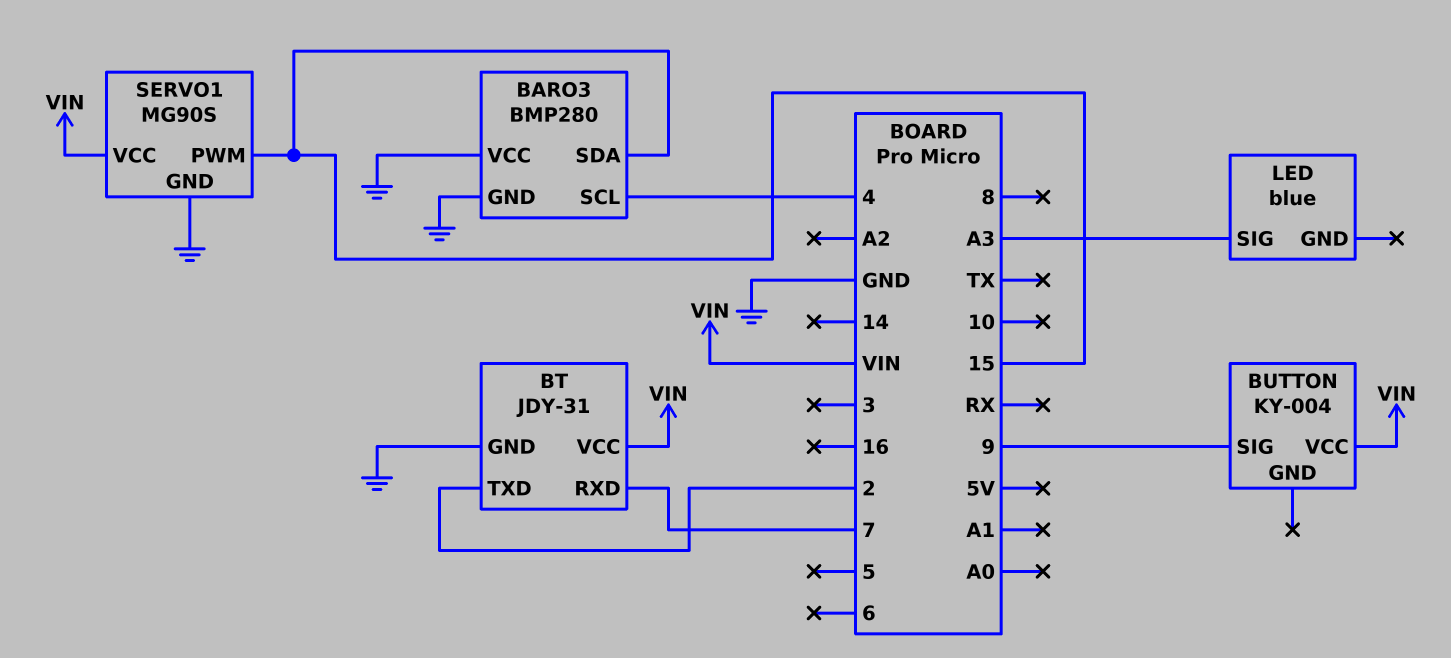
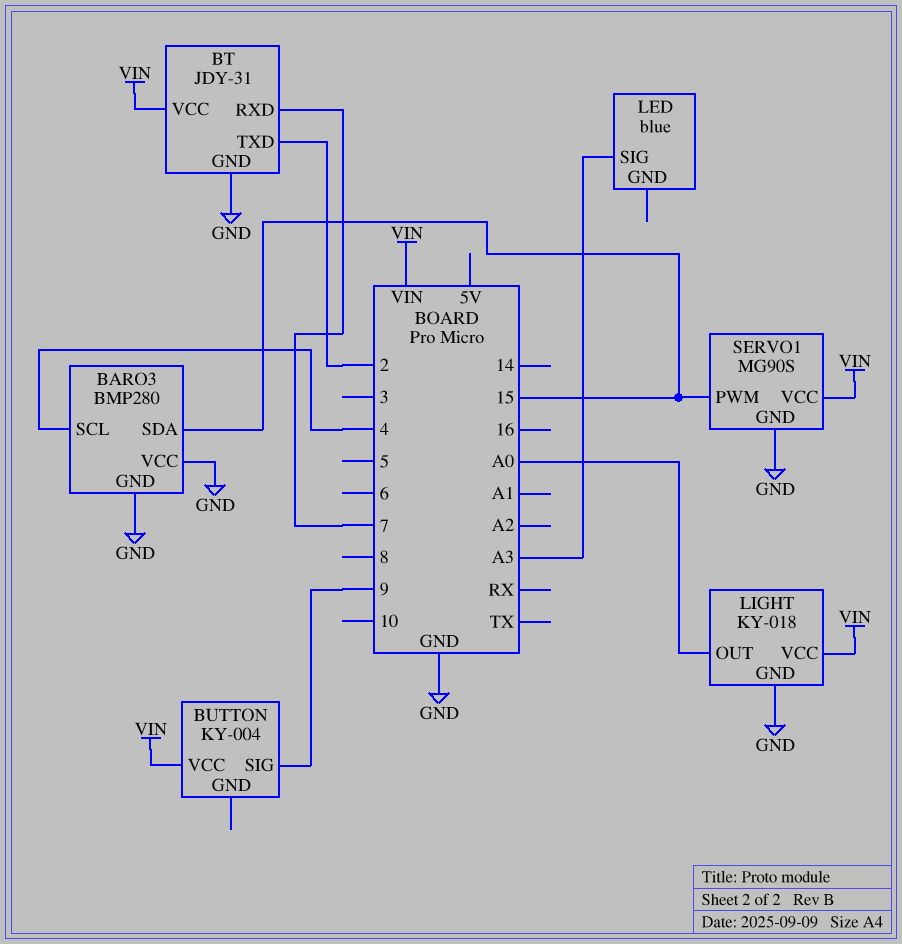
LIGHT: none -> KY-018
LIGHT pin GND: none -> GND
LIGHT pin OUT: none -> A0
LIGHT pin VCC: none -> VIN

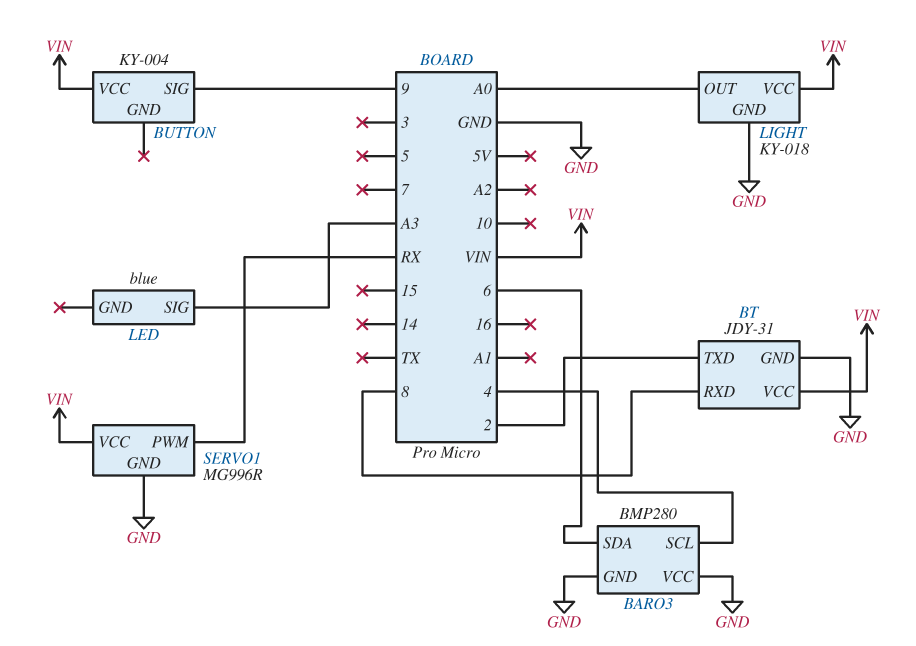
BARO3 pin SDA: 15 -> 6
BT pin RXD: 7 -> 8
SERVO1: MG90S -> MG996R
SERVO1 pin PWM: 15 -> RX

